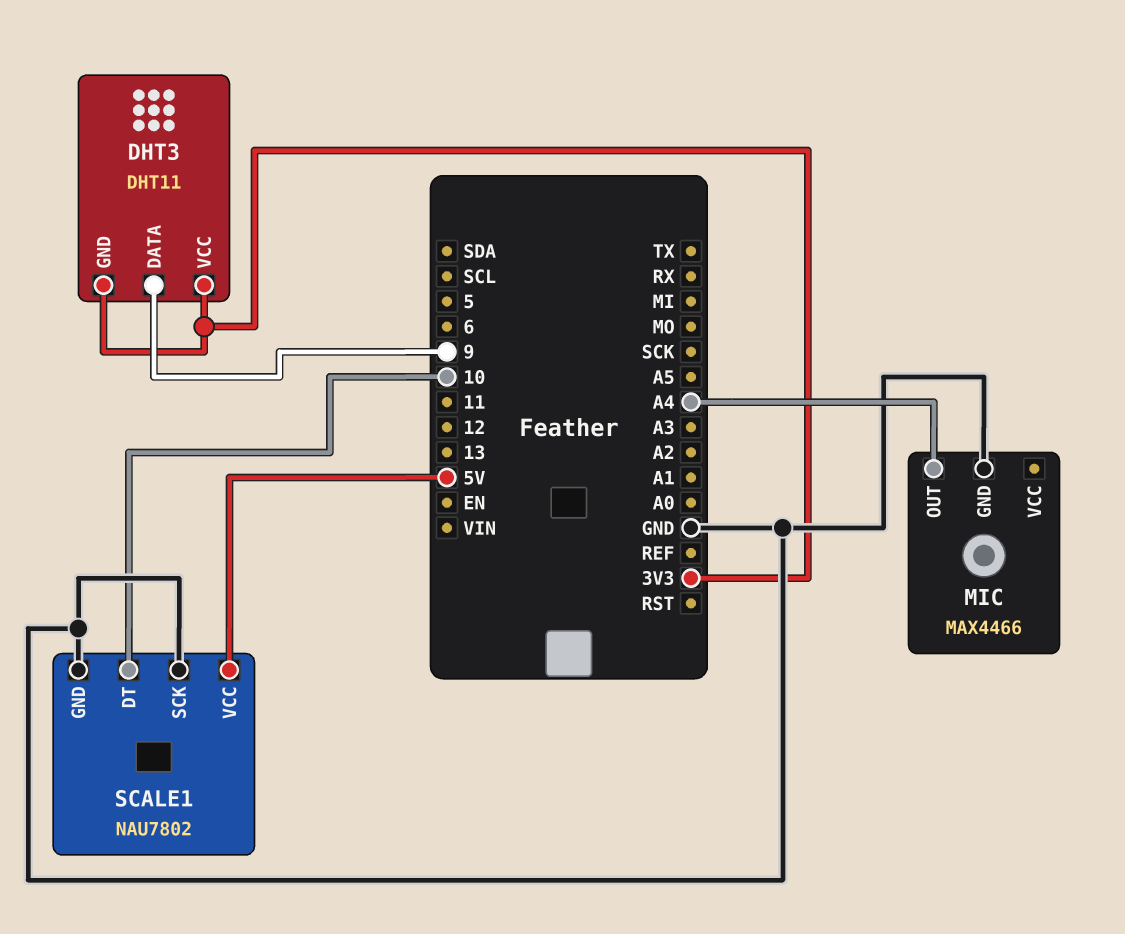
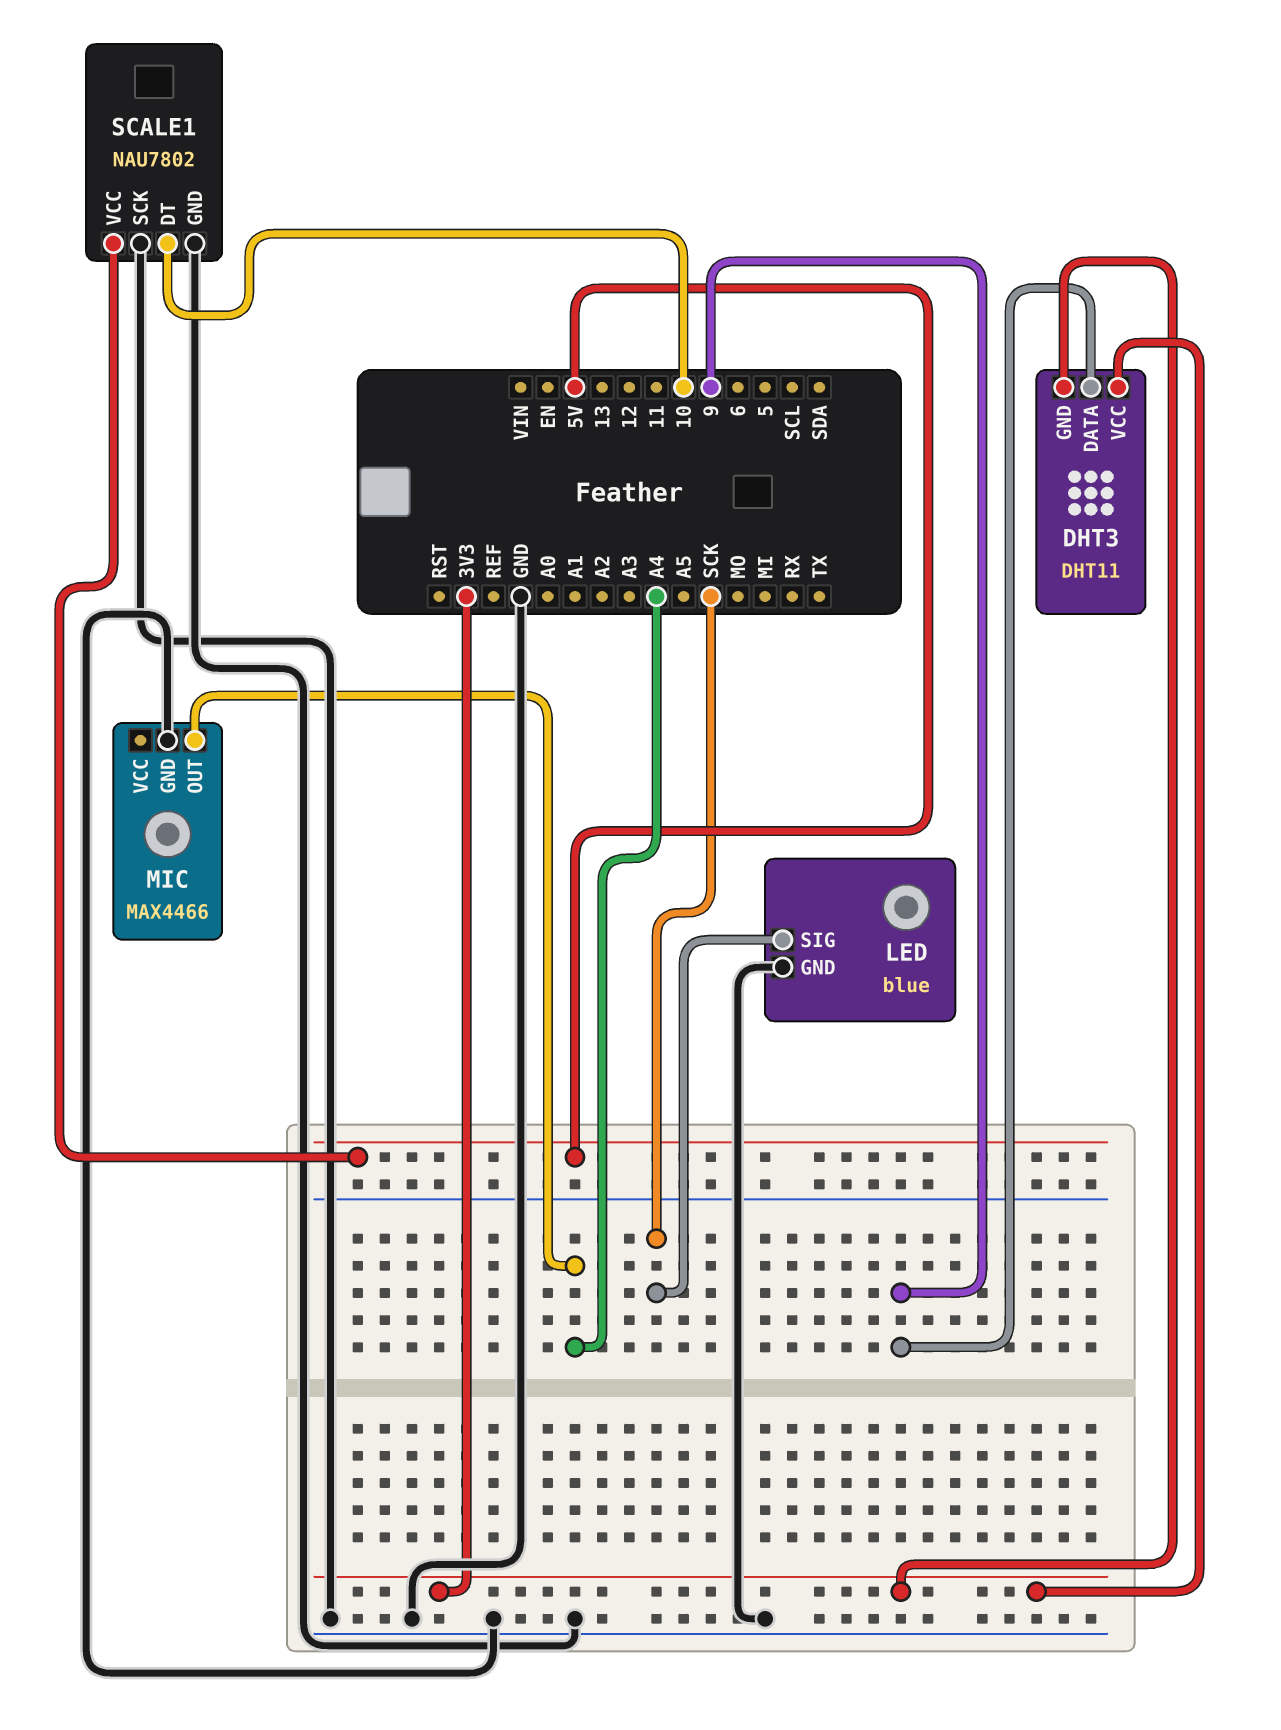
LED: none -> blue
LED pin GND: none -> GND
LED pin SIG: none -> SCK

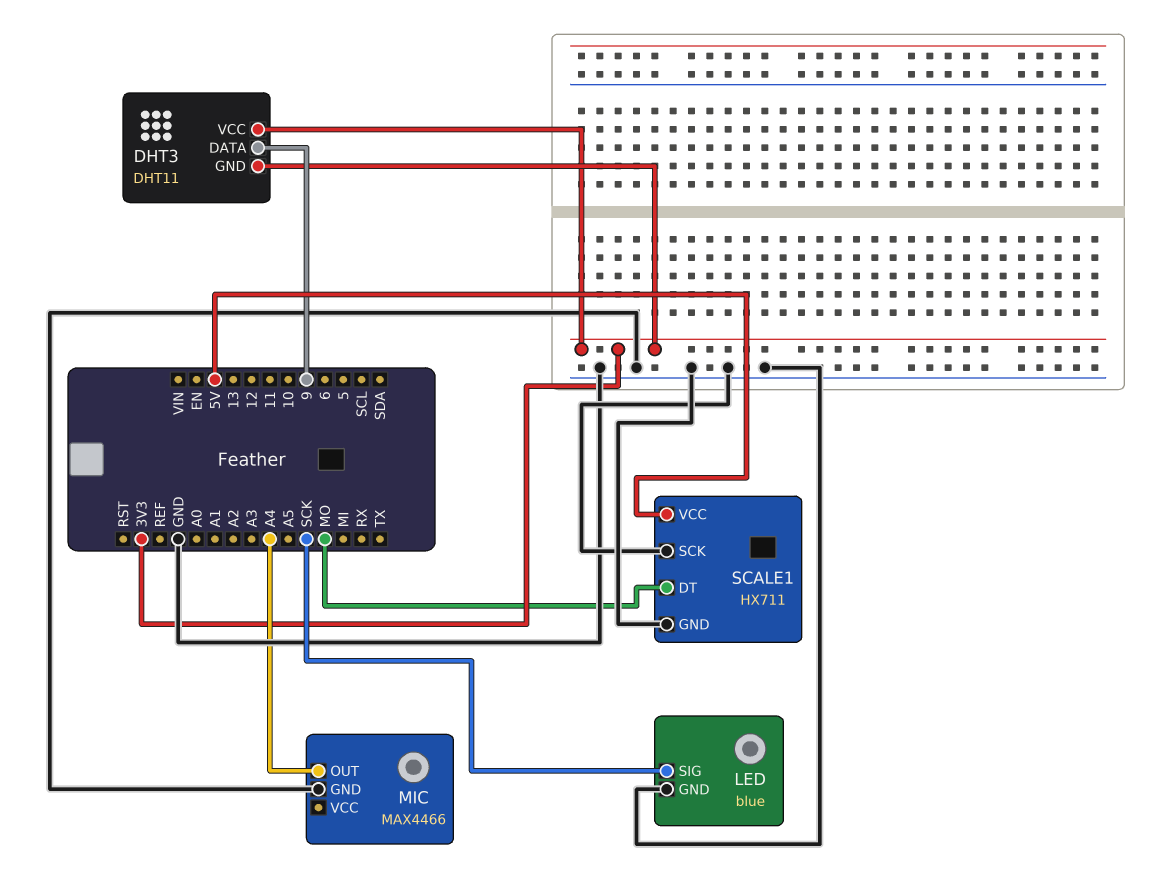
SCALE1: NAU7802 -> HX711
SCALE1 pin DT: 10 -> MO

